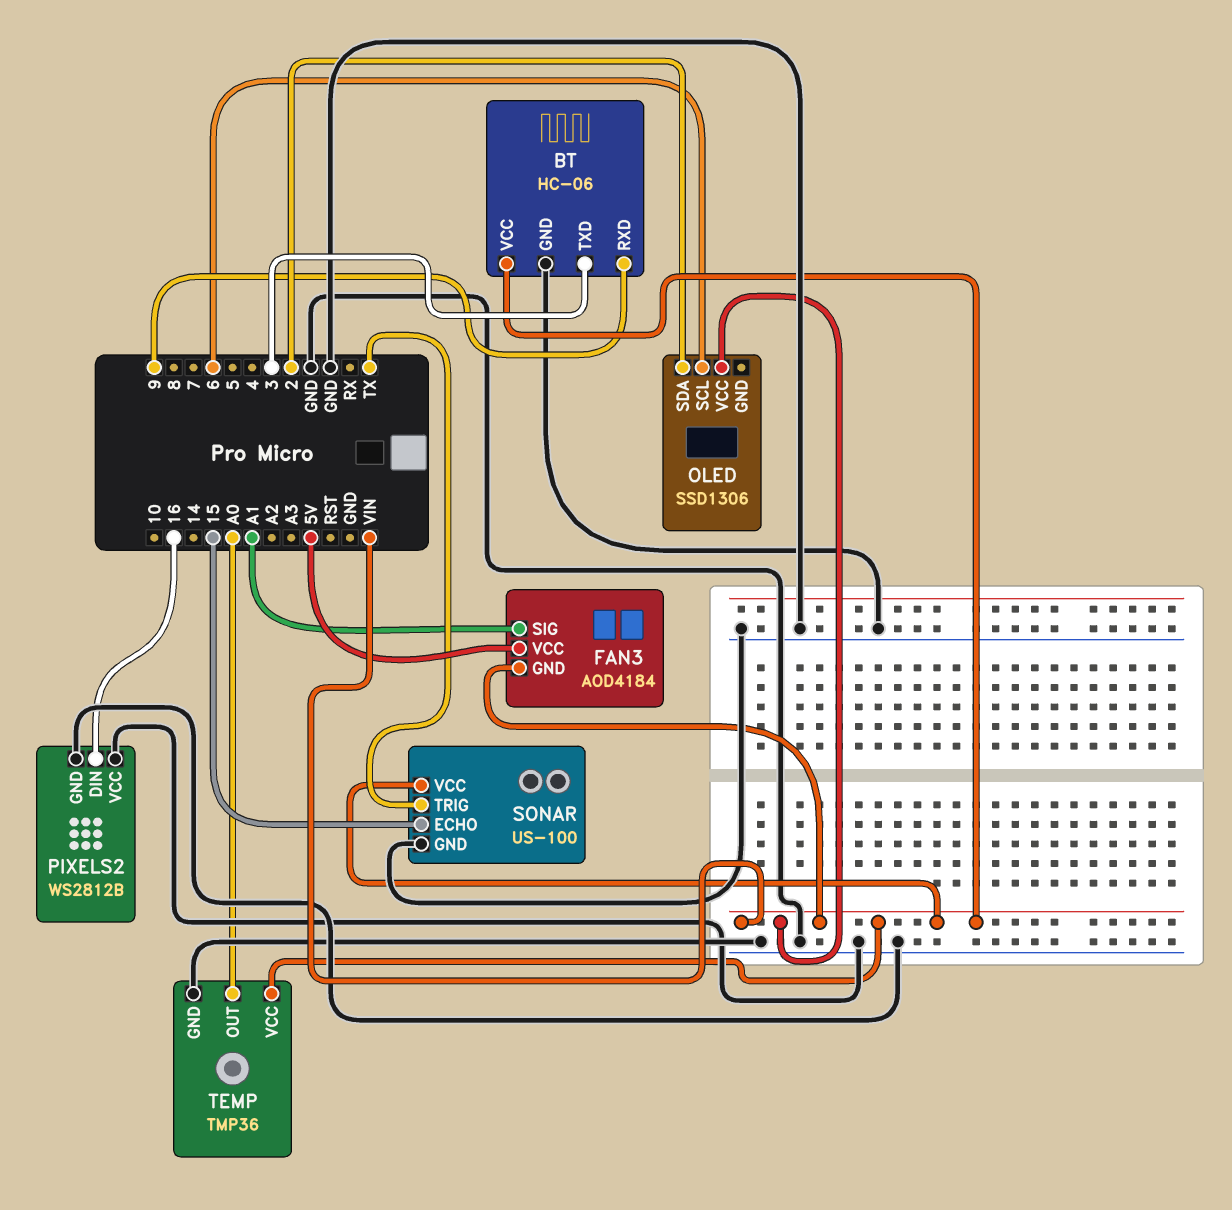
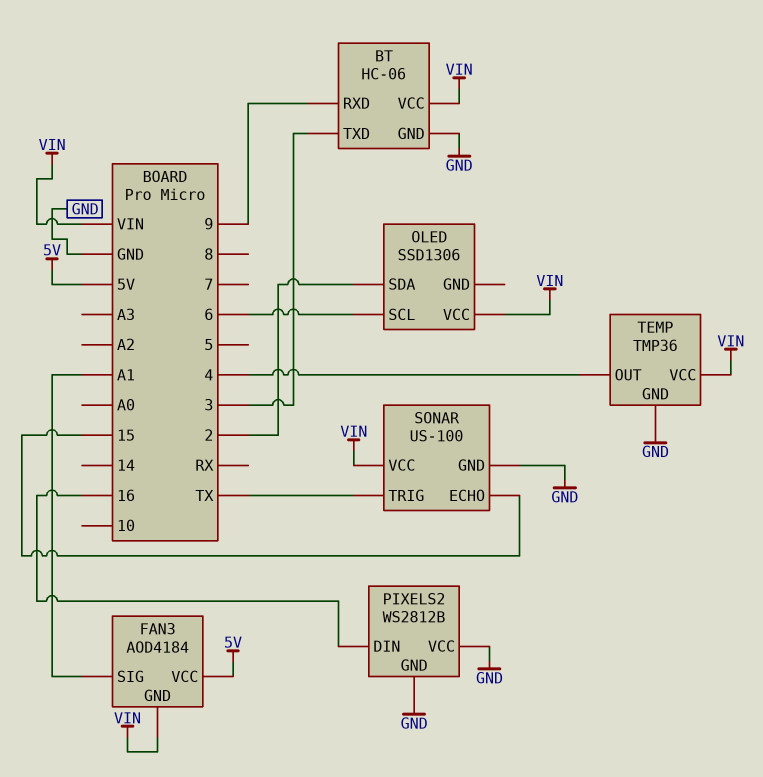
TEMP pin OUT: A0 -> 4

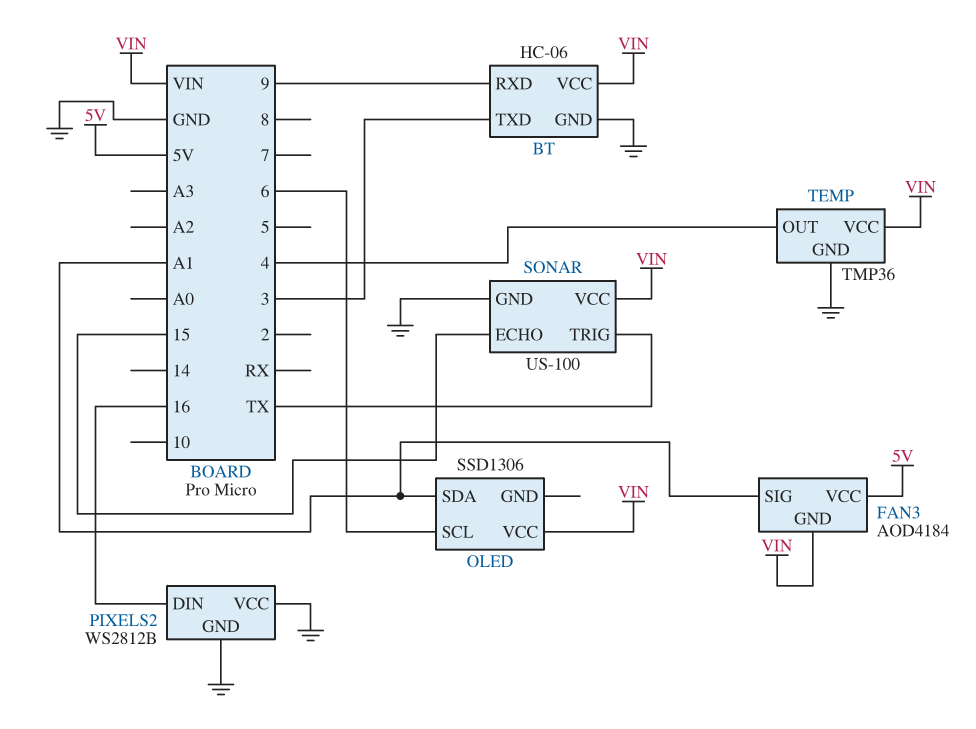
OLED pin SDA: 2 -> A1

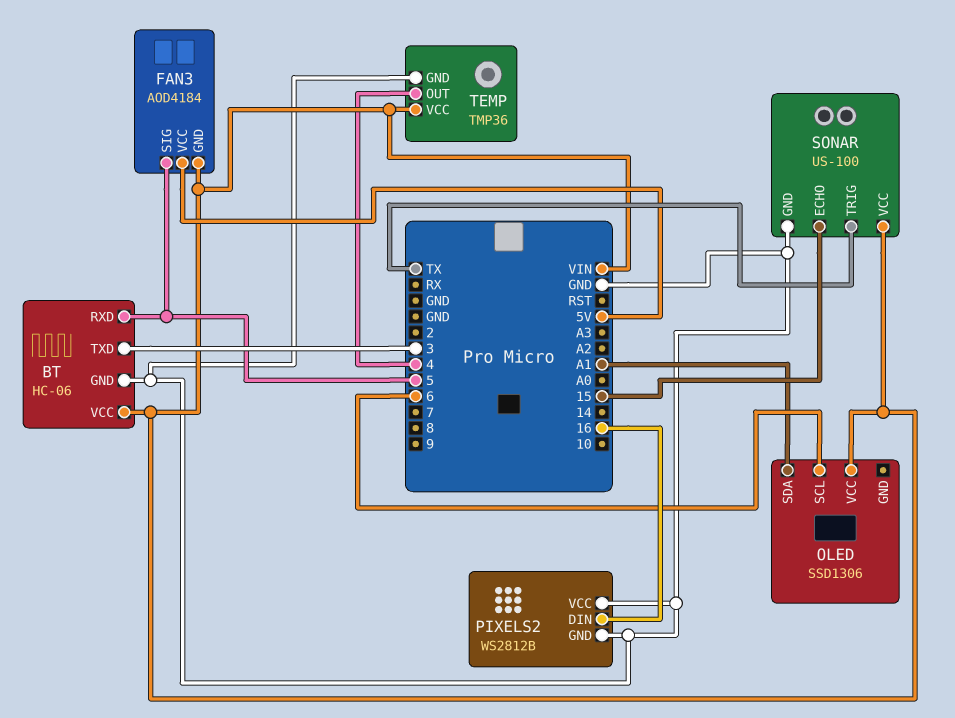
BT pin RXD: 9 -> 5
FAN3 pin SIG: A1 -> 5

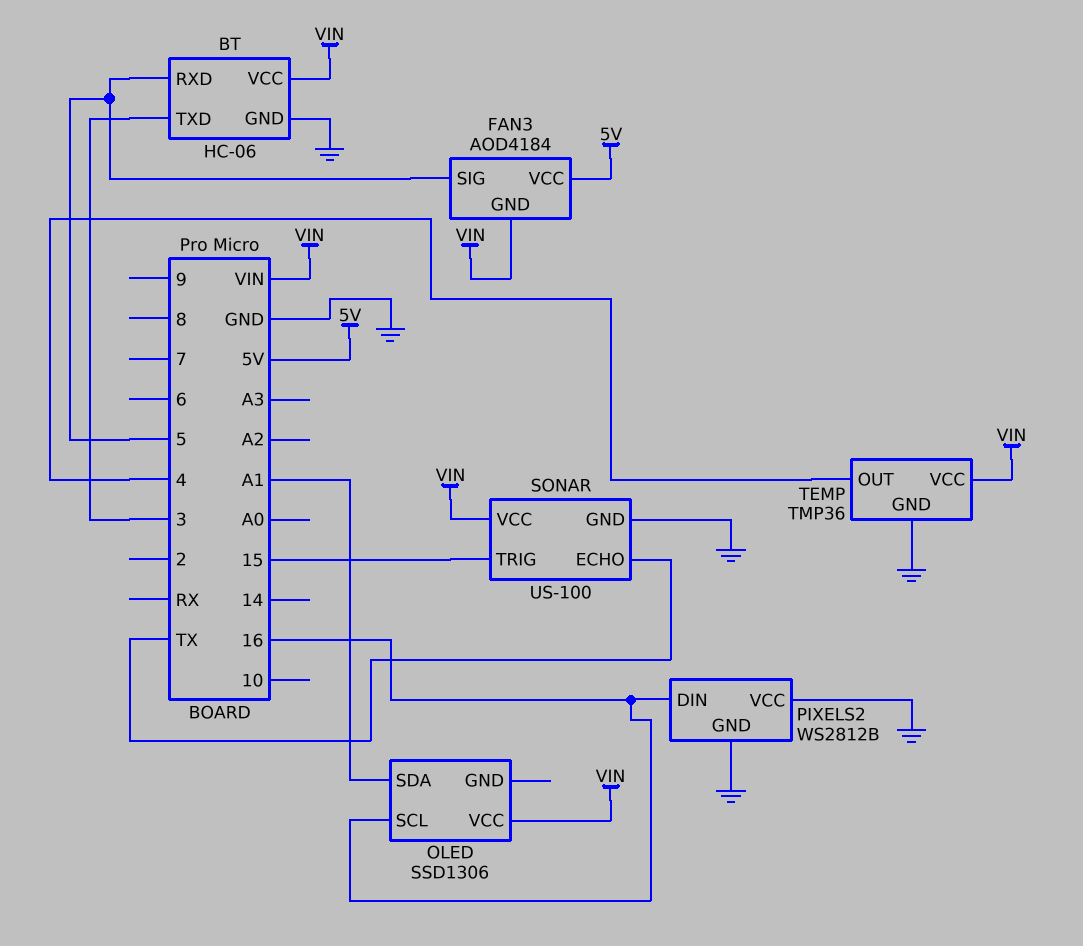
OLED pin SCL: 6 -> 16
SONAR pin ECHO: 15 -> TX
SONAR pin TRIG: TX -> 15

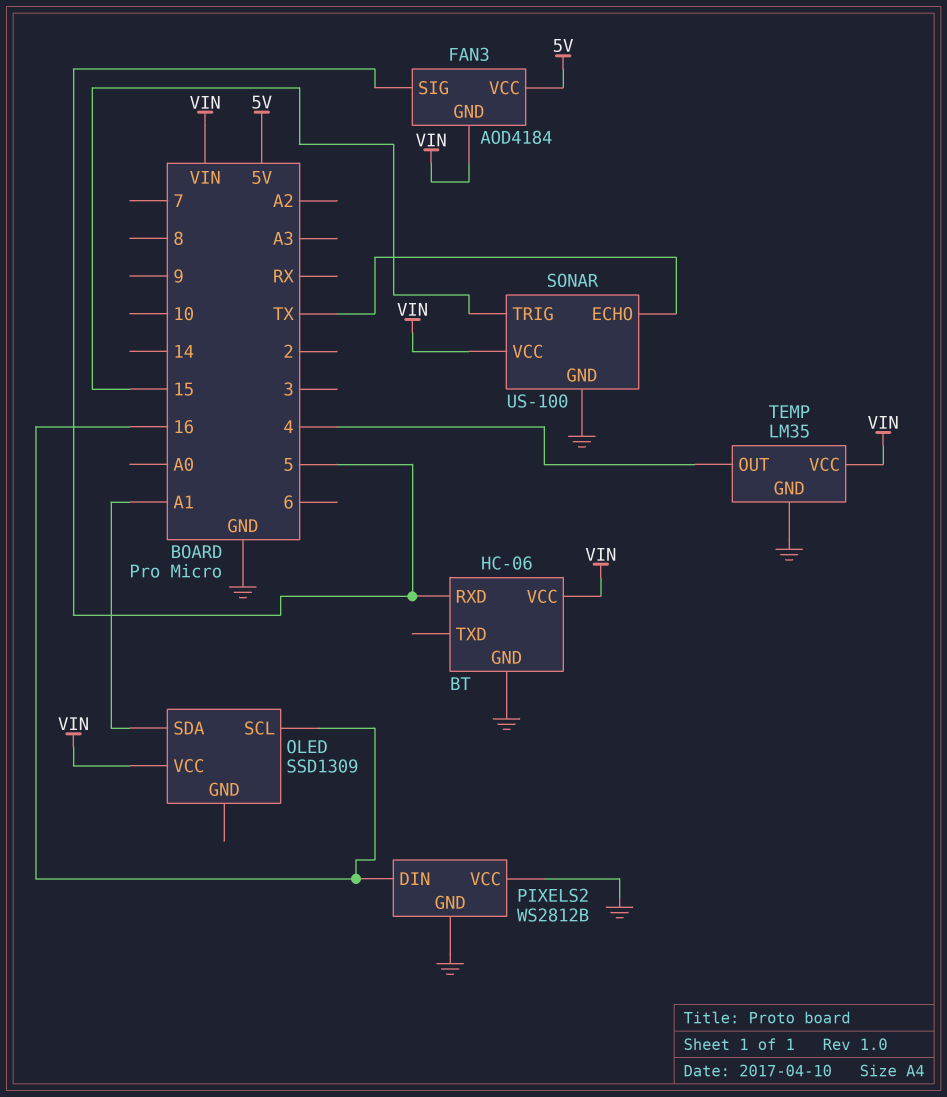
BT pin TXD: 3 -> none
OLED: SSD1306 -> SSD1309
TEMP: TMP36 -> LM35

